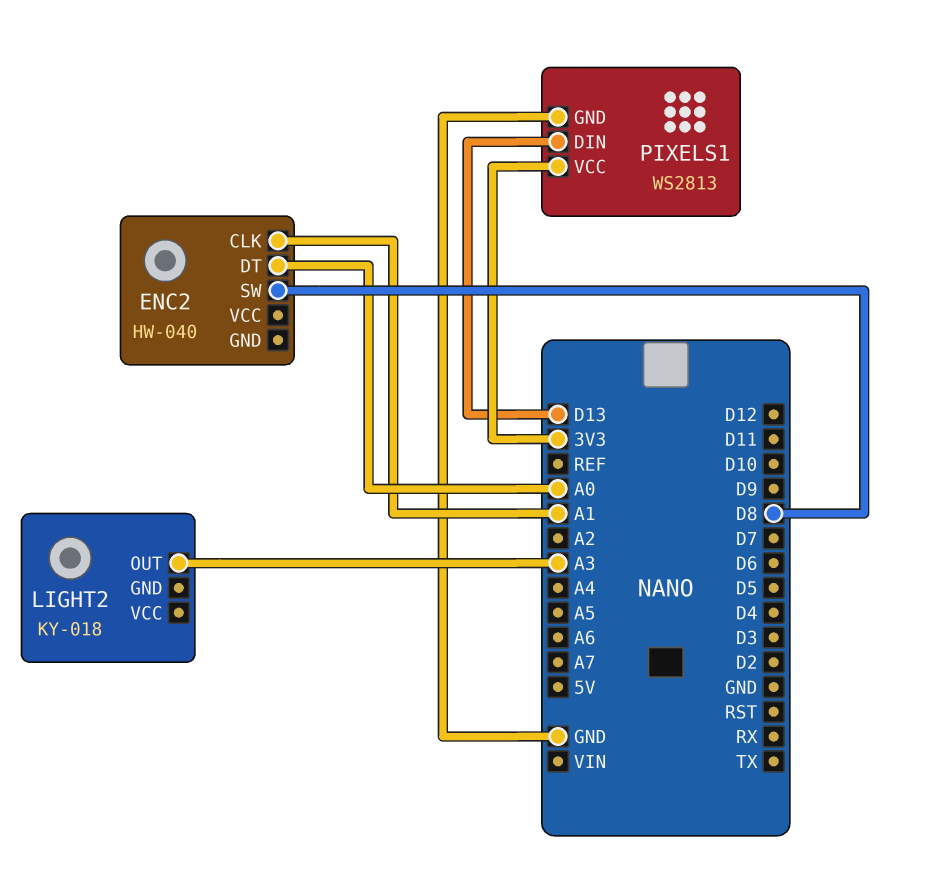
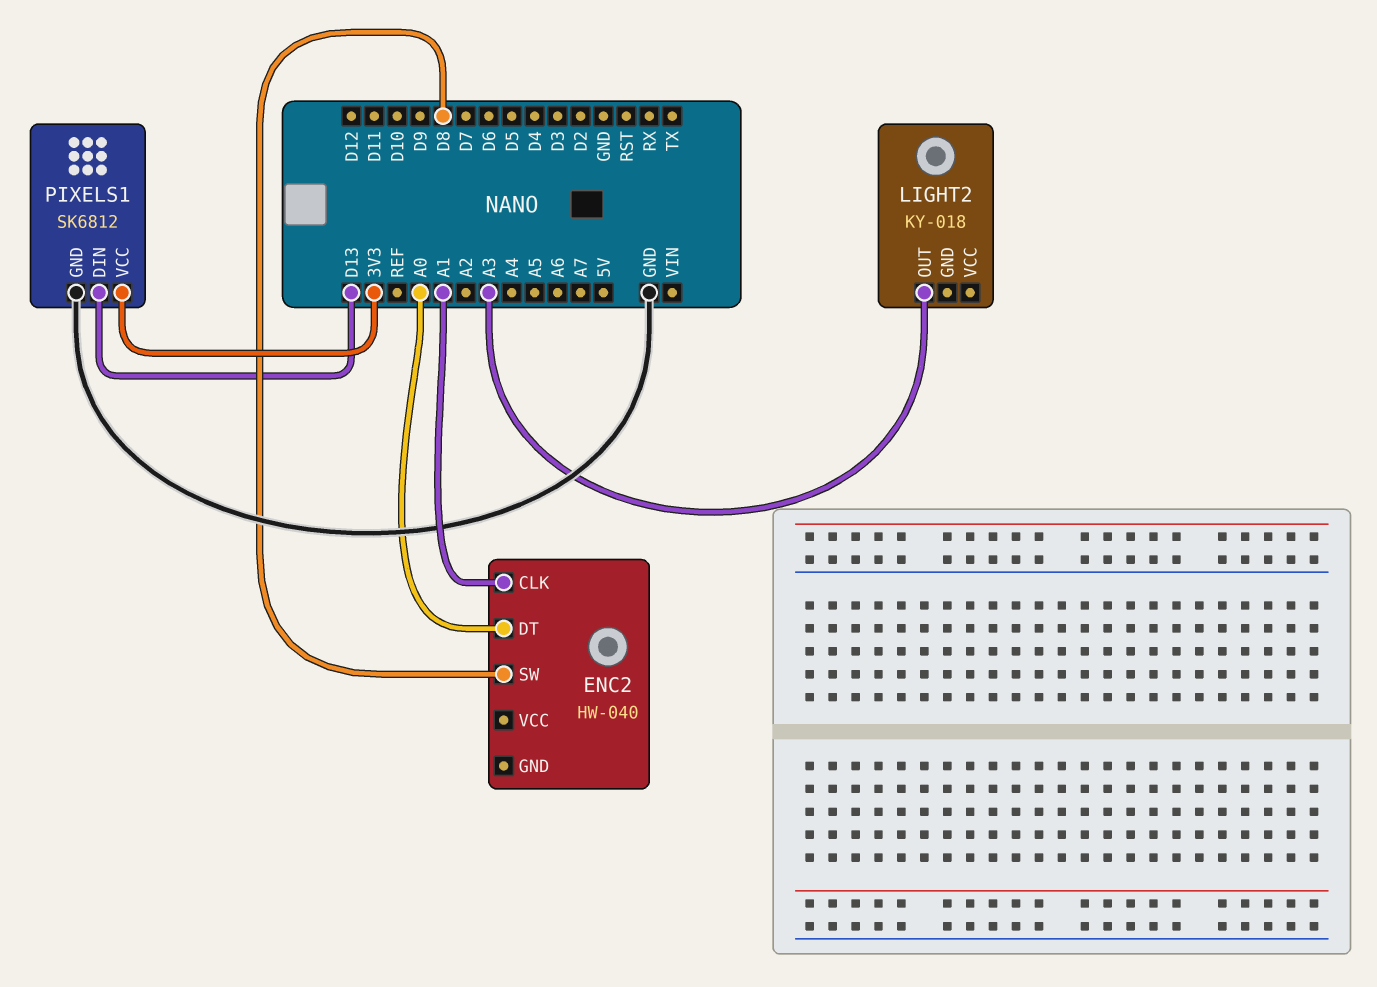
PIXELS1: WS2813 -> SK6812

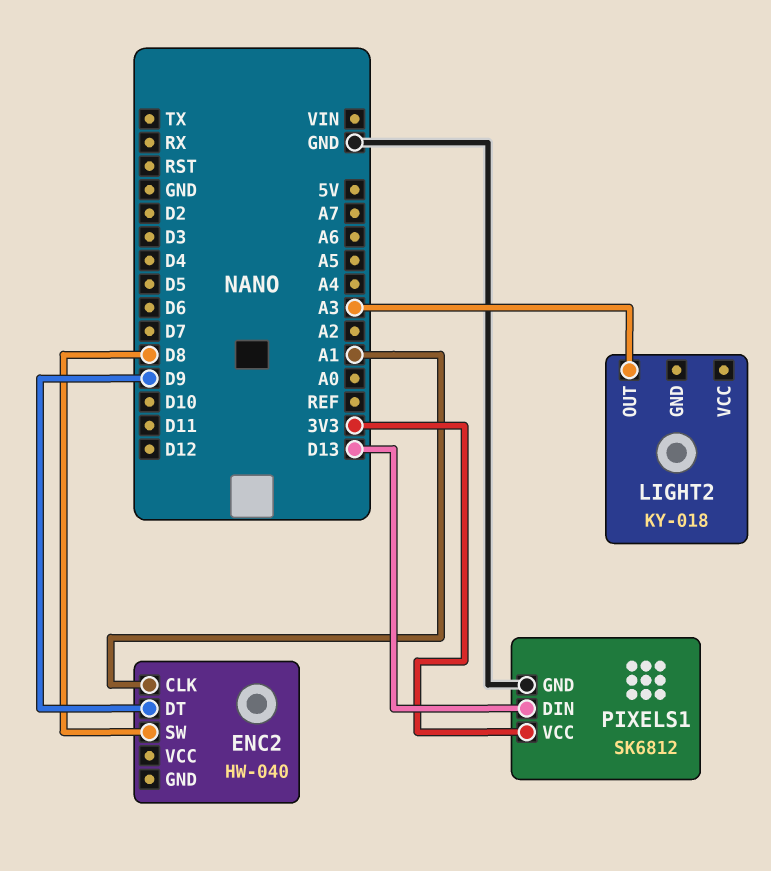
ENC2 pin DT: A0 -> D9

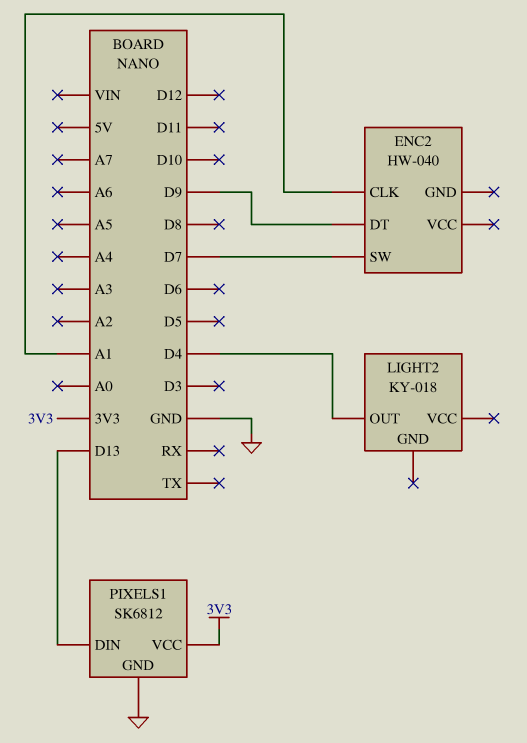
ENC2 pin SW: D8 -> D7
LIGHT2 pin OUT: A3 -> D4

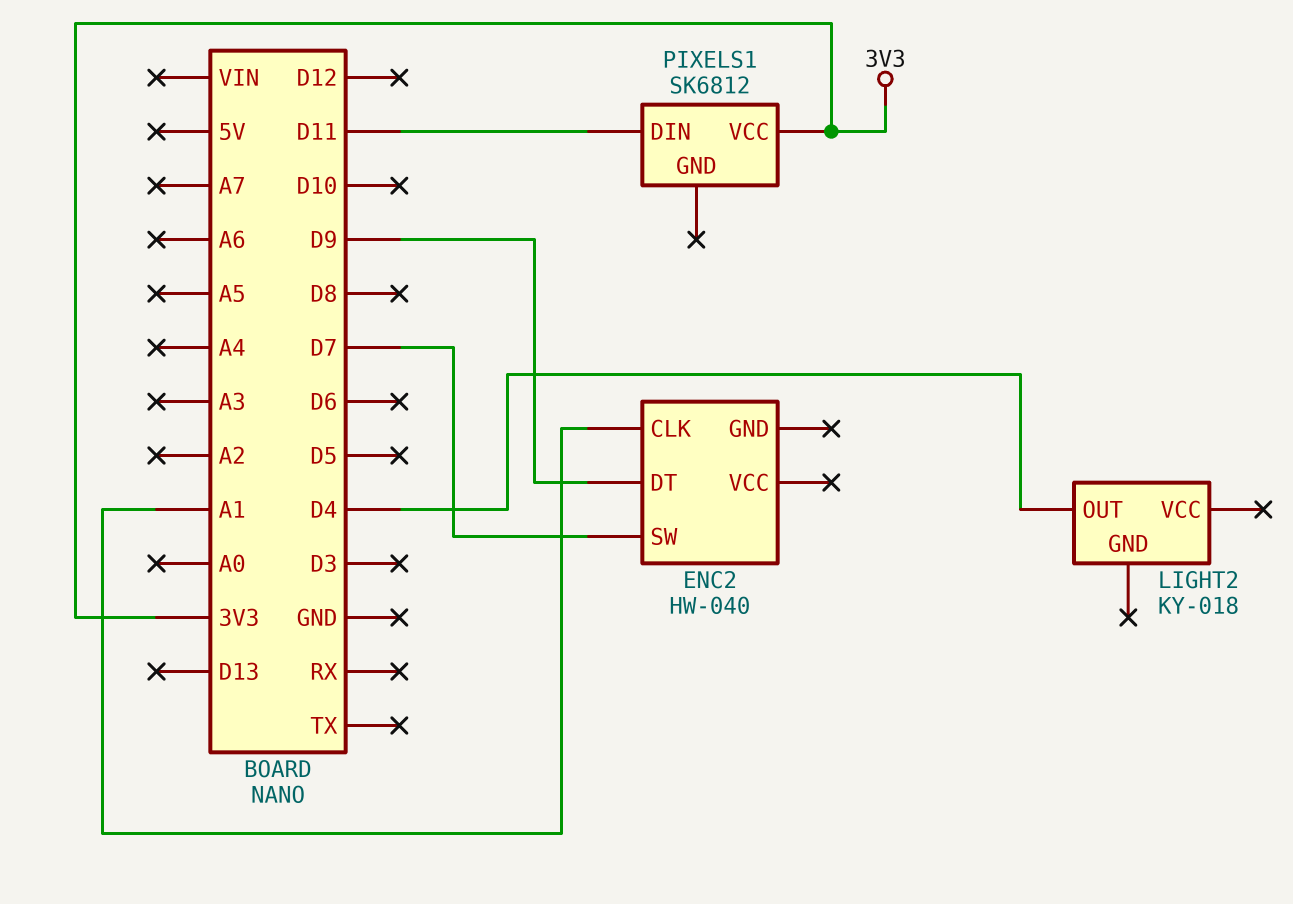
PIXELS1 pin DIN: D13 -> D11
PIXELS1 pin GND: GND -> none

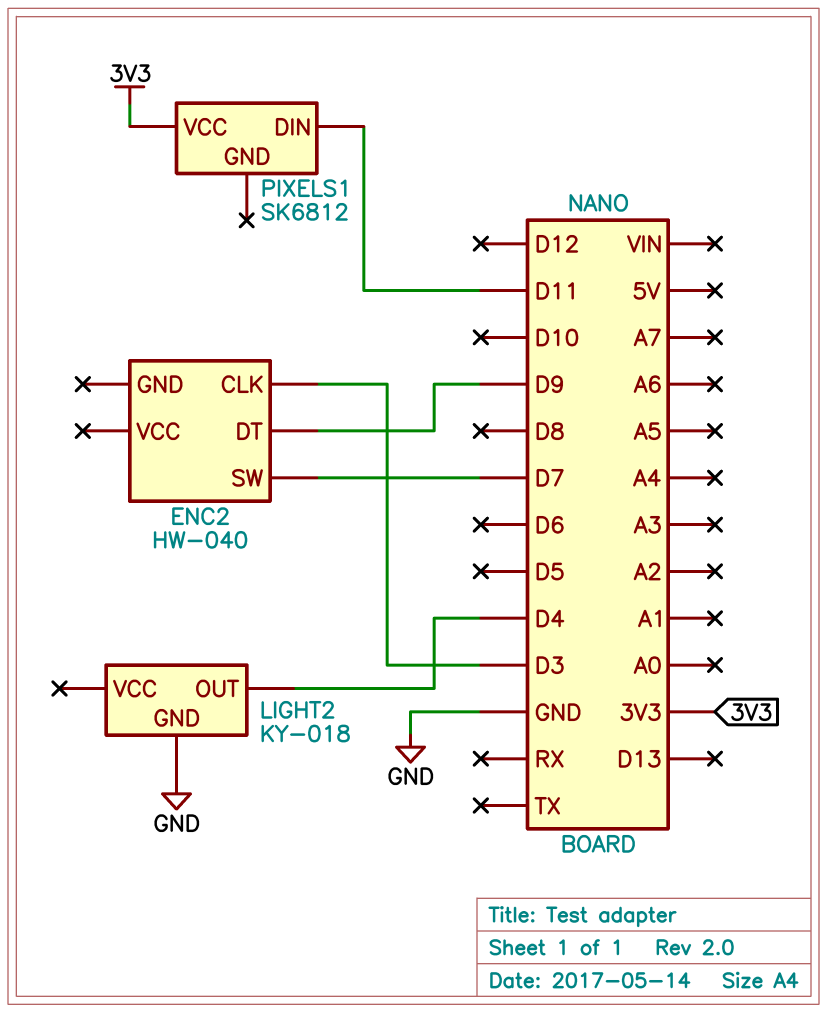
ENC2 pin CLK: A1 -> D3
LIGHT2 pin GND: none -> GND

